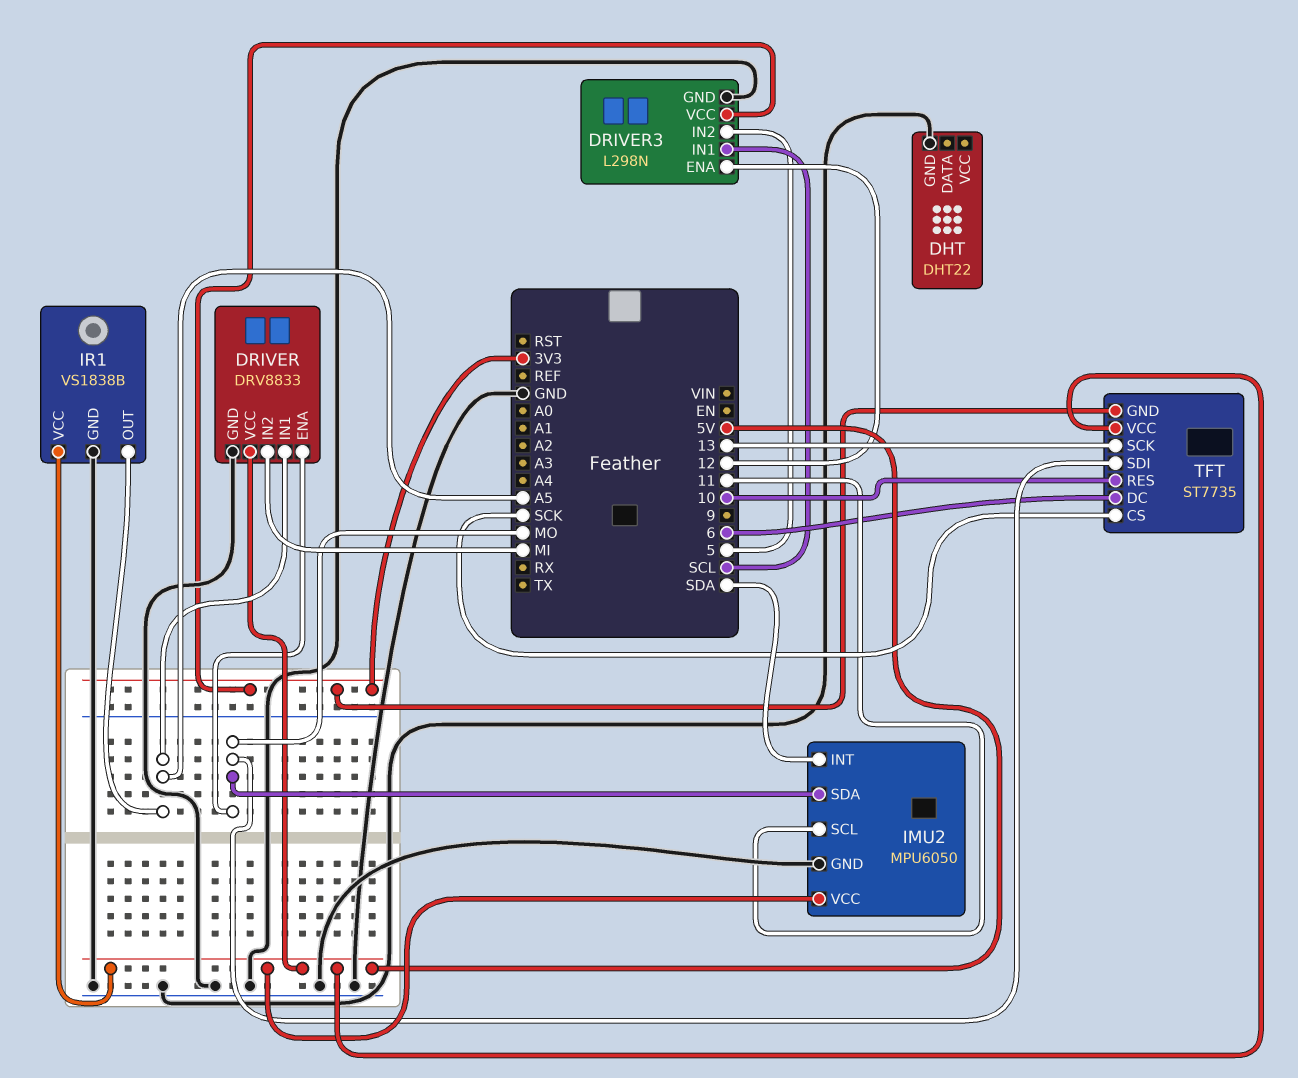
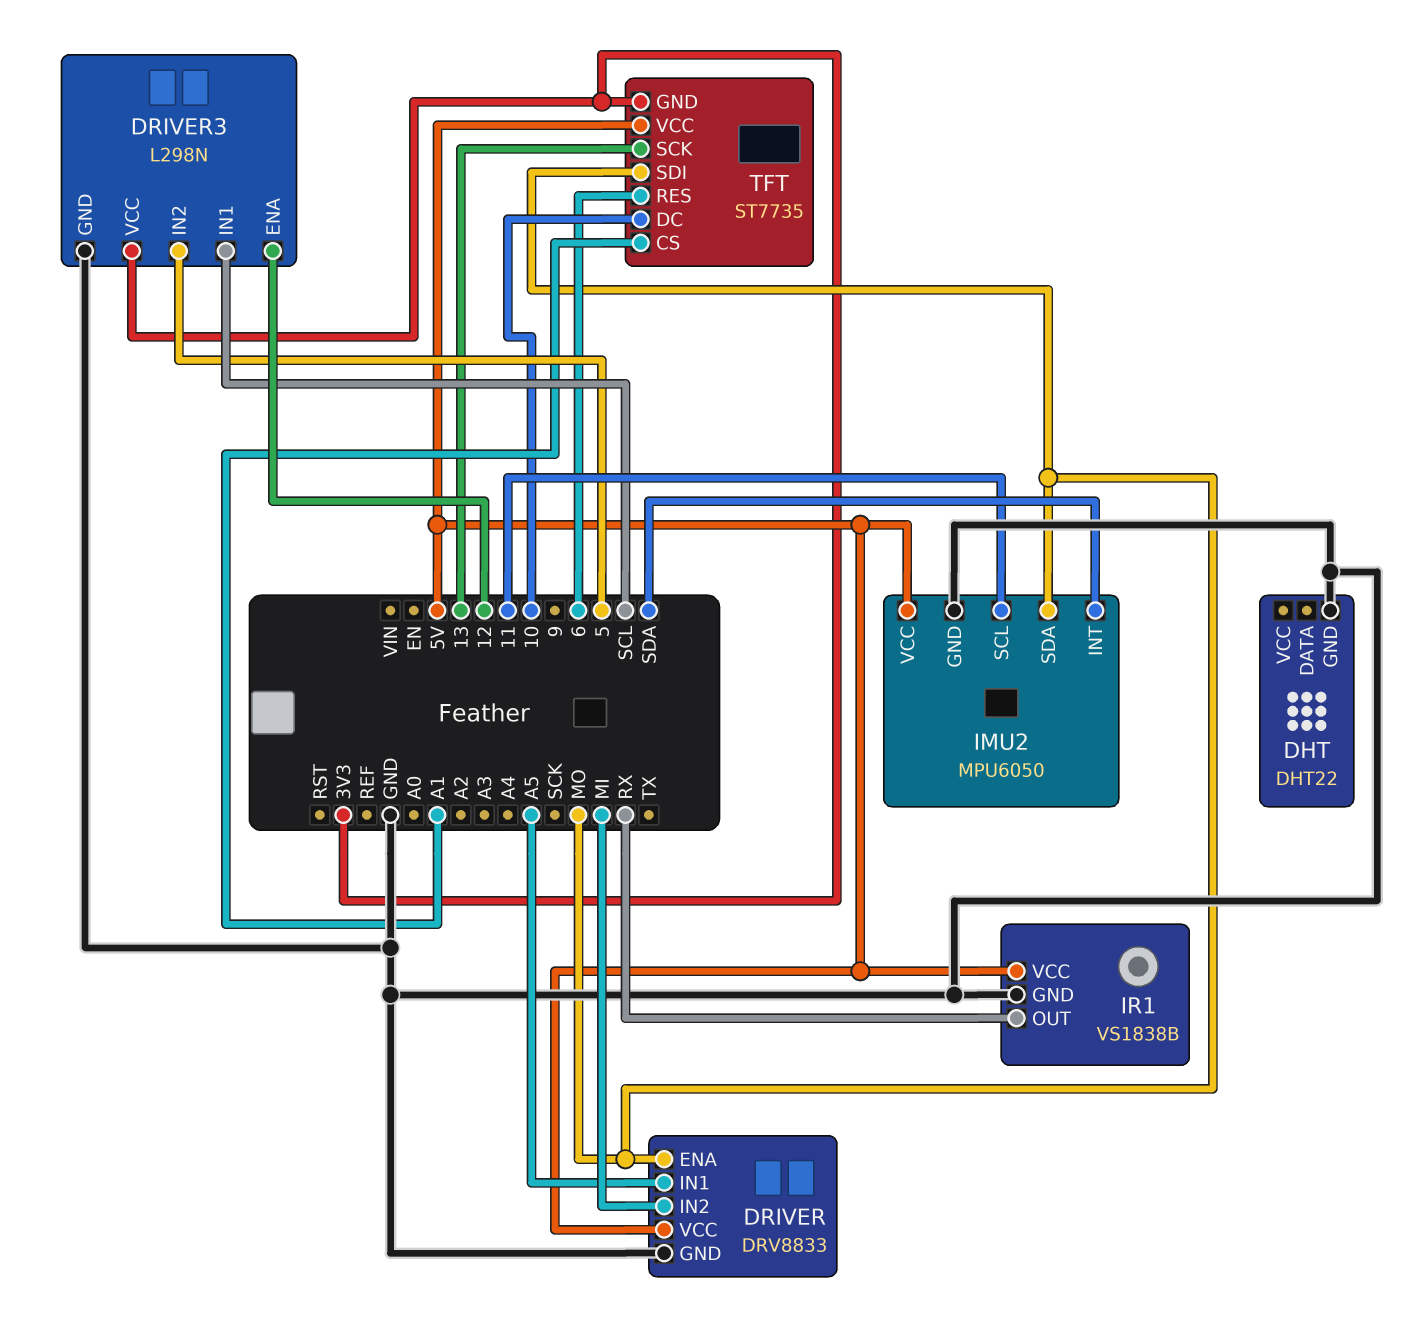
IR1 pin OUT: A5 -> RX
TFT pin CS: SCK -> A1
TFT pin DC: 6 -> 10
TFT pin RES: 10 -> 6

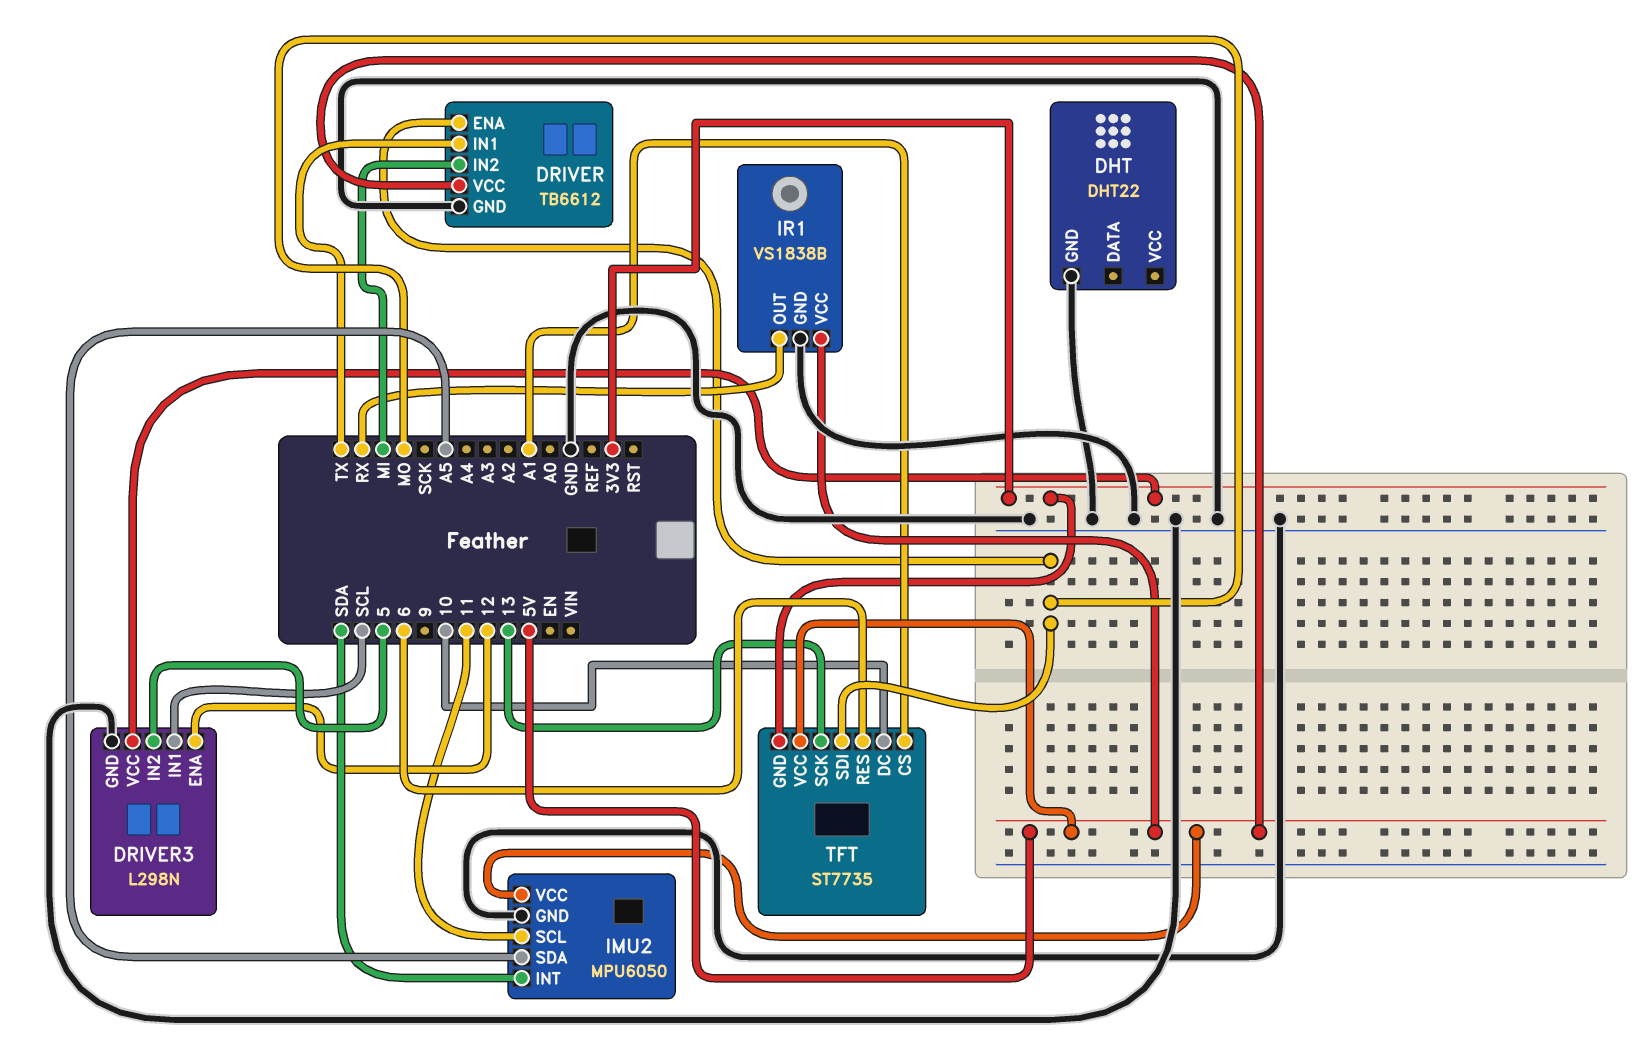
DRIVER: DRV8833 -> TB6612
DRIVER pin IN1: A5 -> TX
IMU2 pin SDA: MO -> A5

